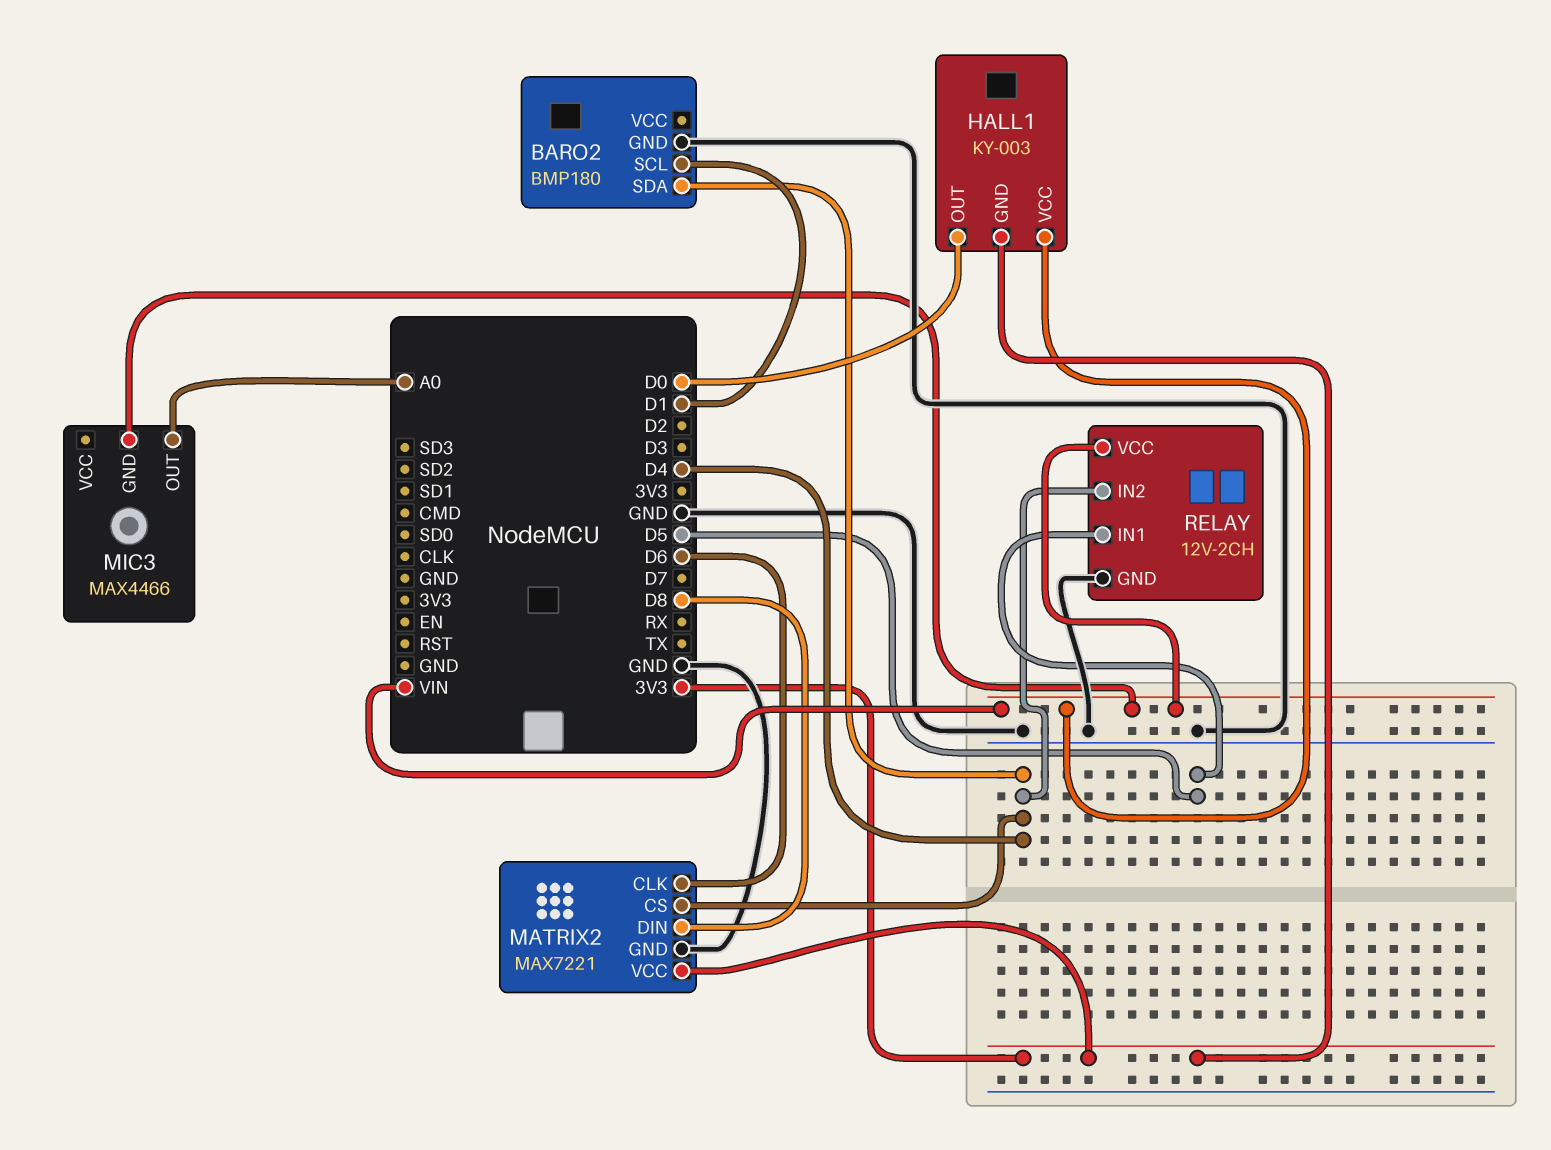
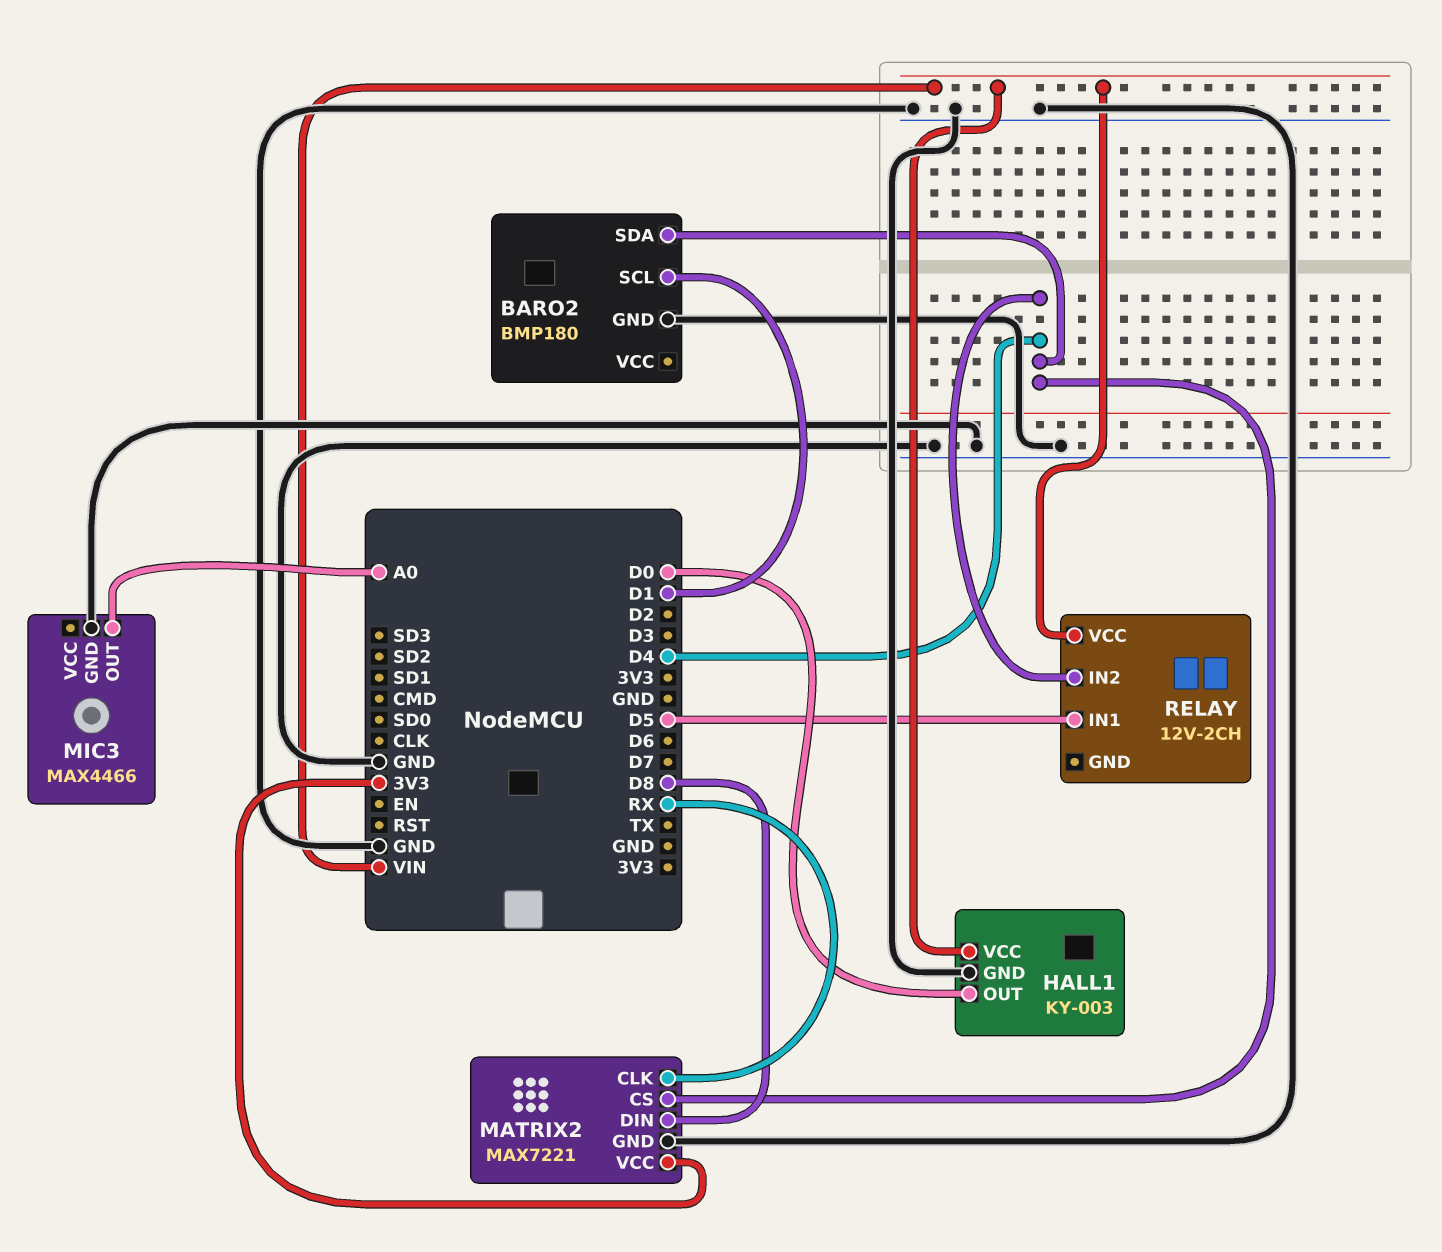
HALL1 pin GND: 3V3 -> GND
MATRIX2 pin CLK: D6 -> RX
MIC3 pin GND: VIN -> GND
RELAY pin GND: GND -> none

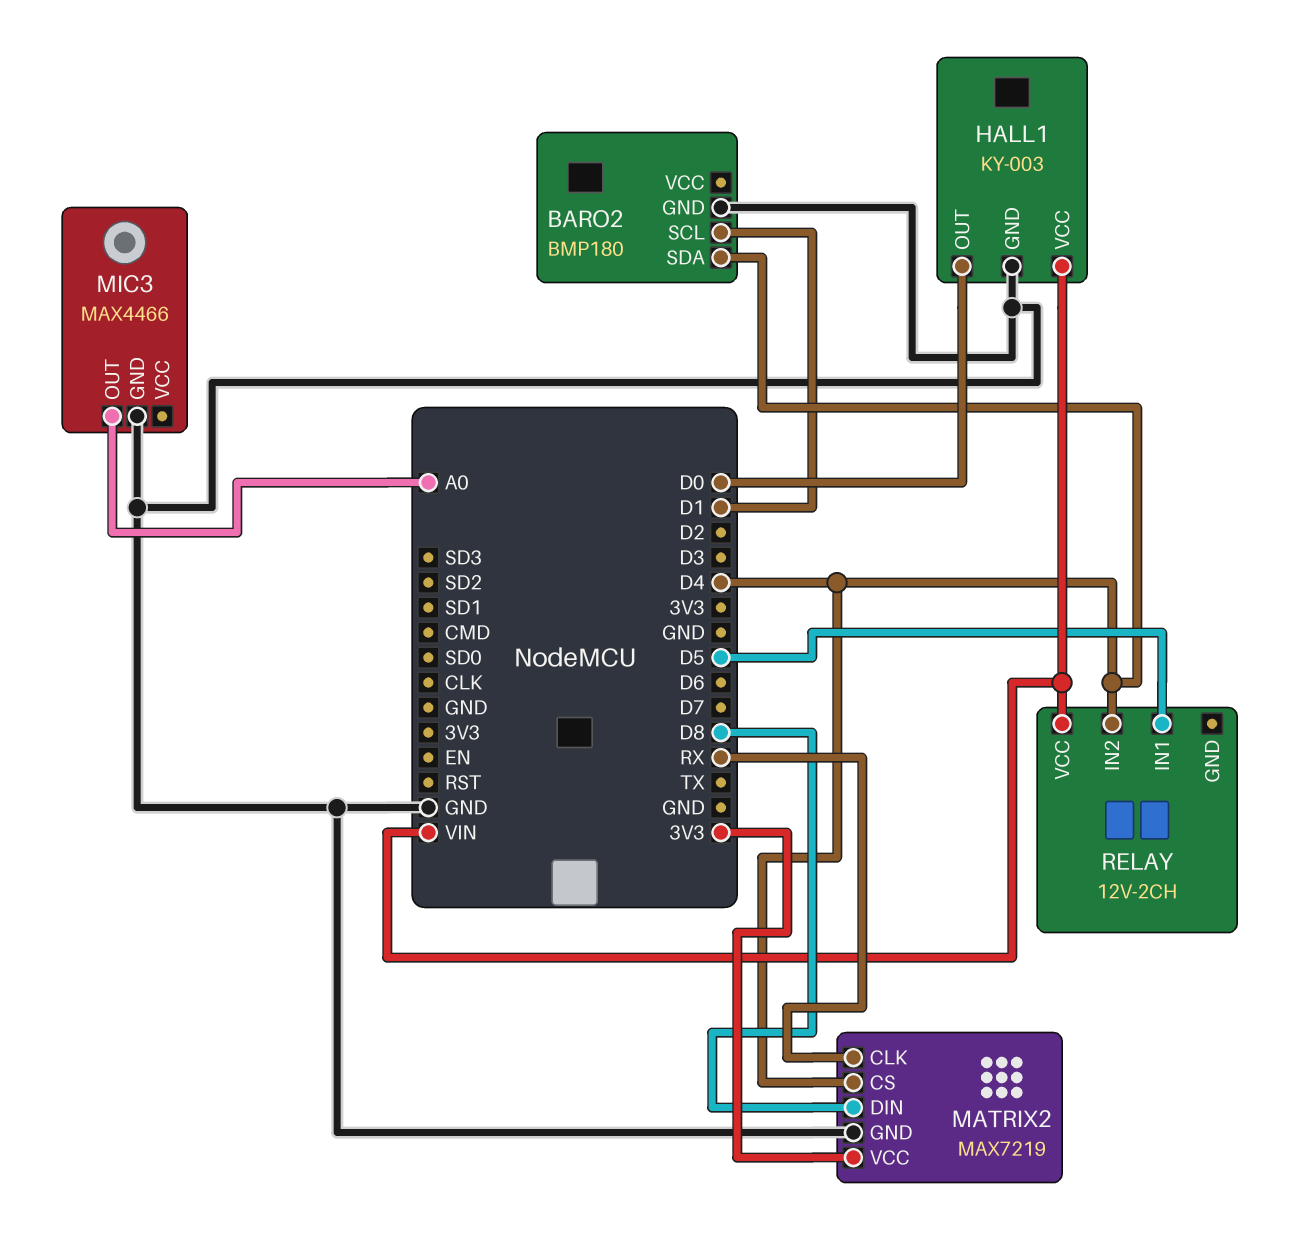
MATRIX2: MAX7221 -> MAX7219

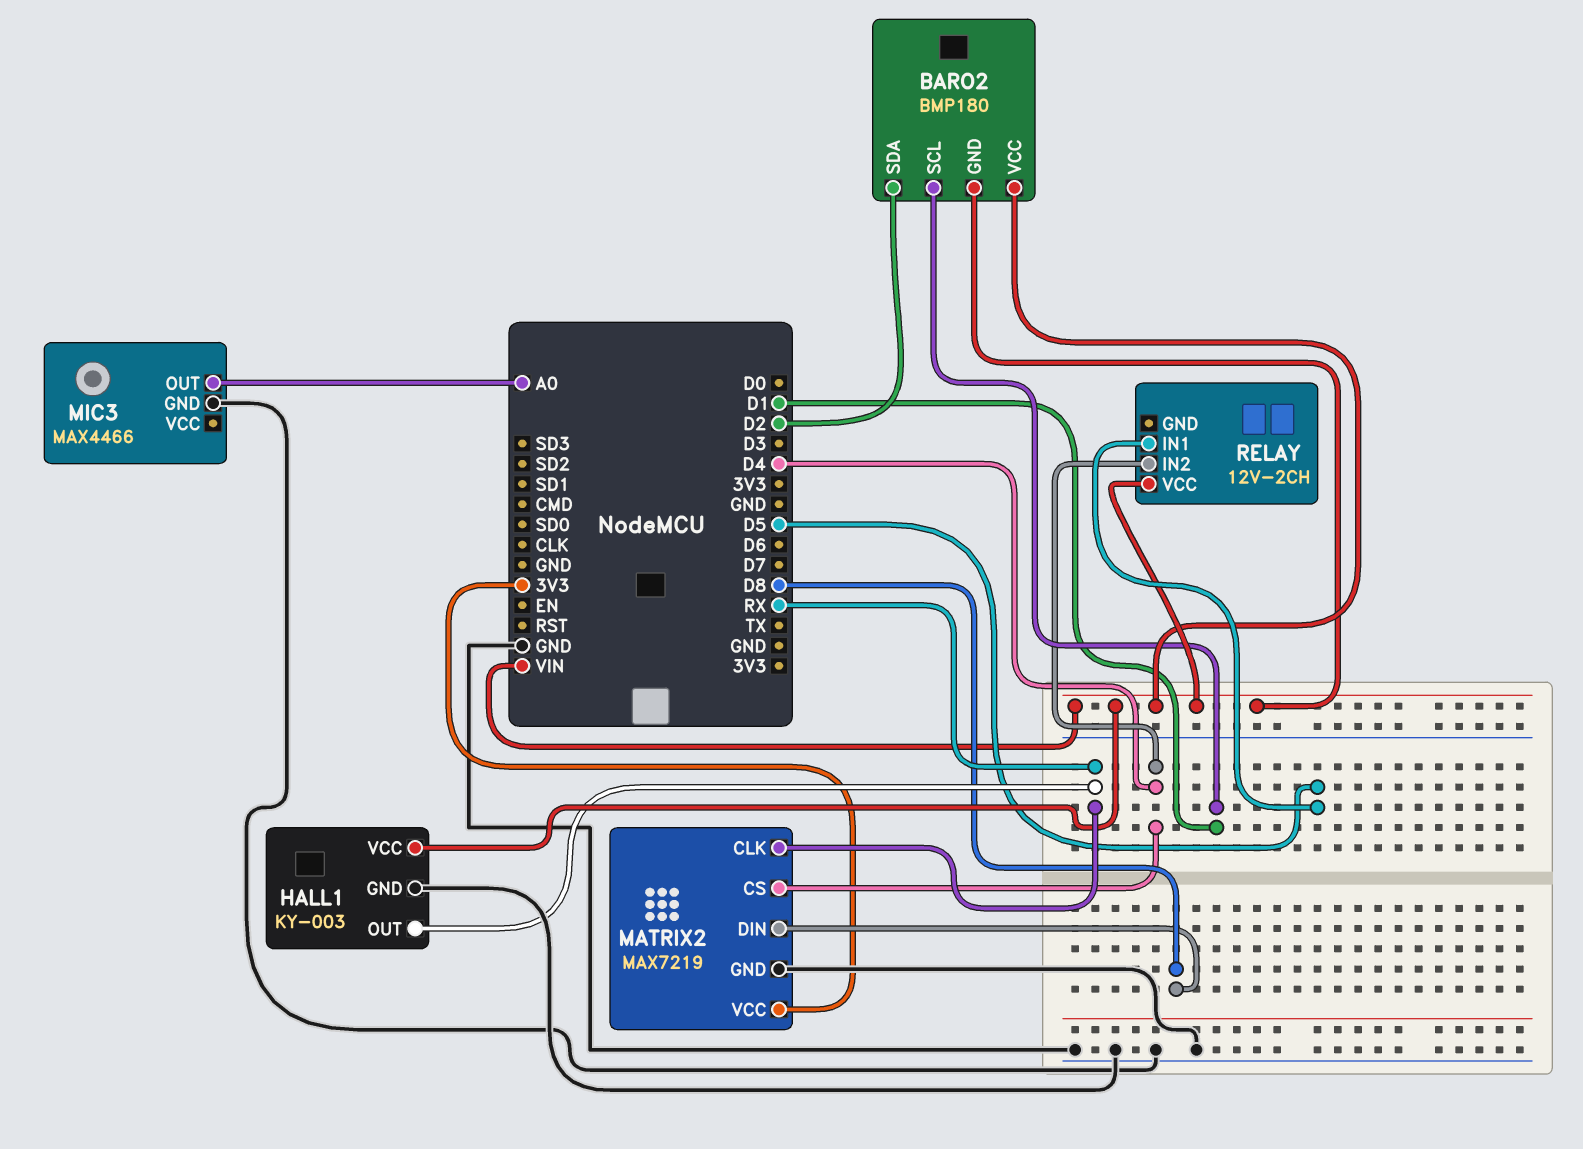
BARO2 pin GND: GND -> VIN
BARO2 pin SDA: D4 -> D2
BARO2 pin VCC: none -> VIN
HALL1 pin OUT: D0 -> RX

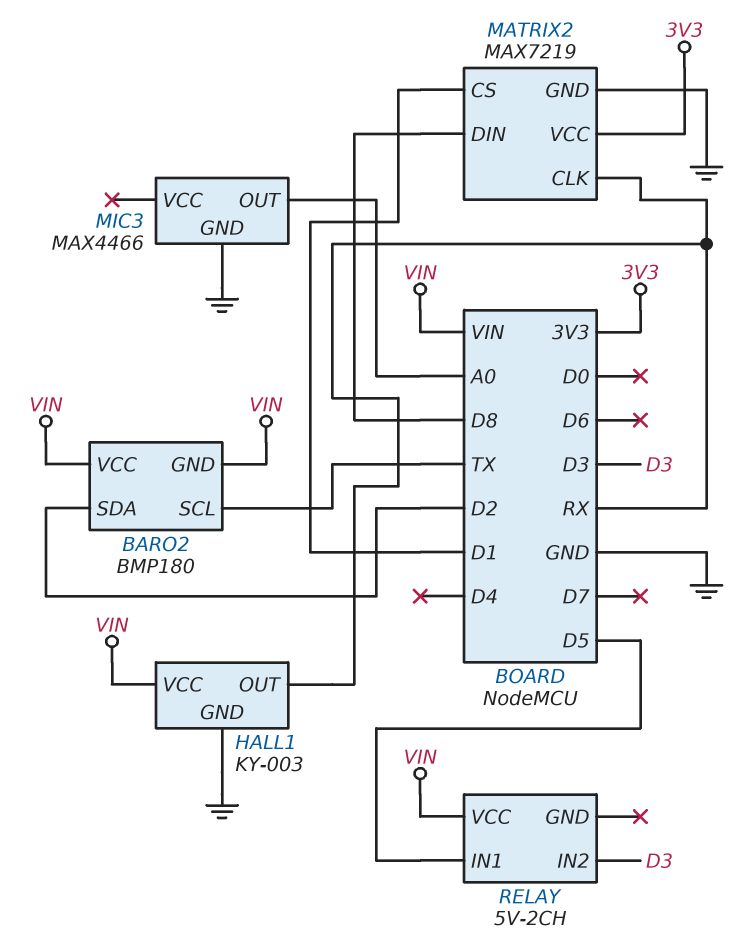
BARO2 pin SCL: D1 -> TX
MATRIX2 pin CS: D4 -> D1
RELAY: 12V-2CH -> 5V-2CH
RELAY pin IN2: D4 -> D3

